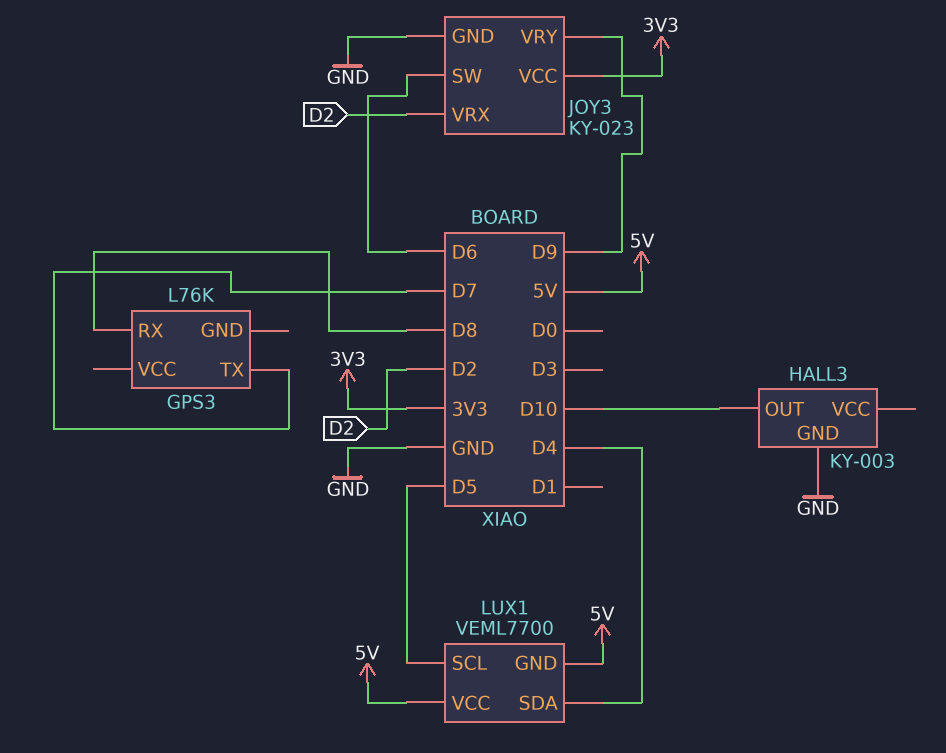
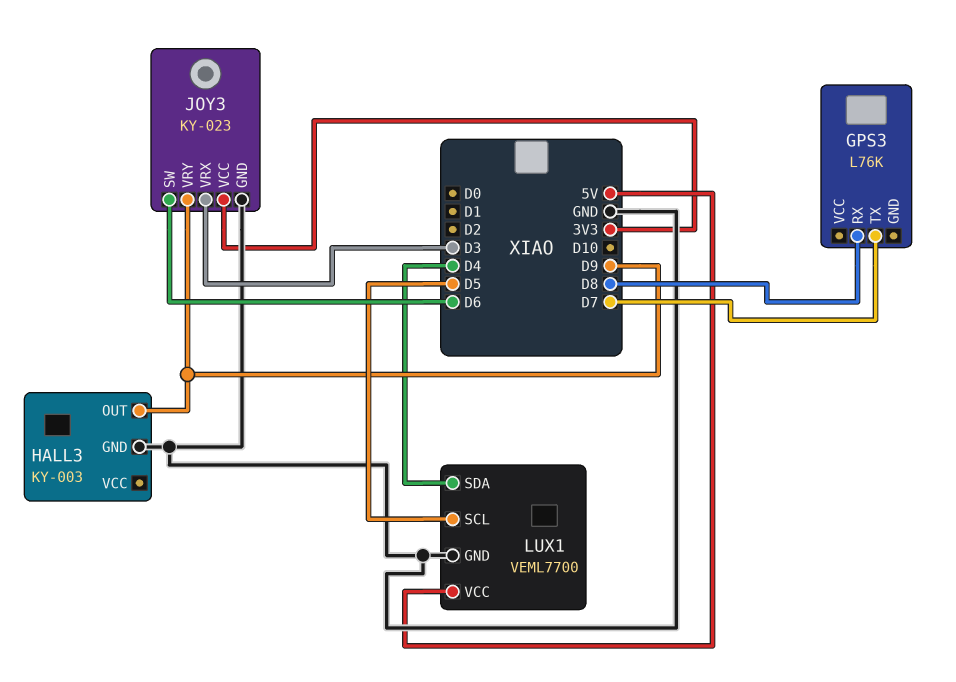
HALL3 pin OUT: D10 -> D9
JOY3 pin VRX: D2 -> D3
LUX1 pin GND: 5V -> GND

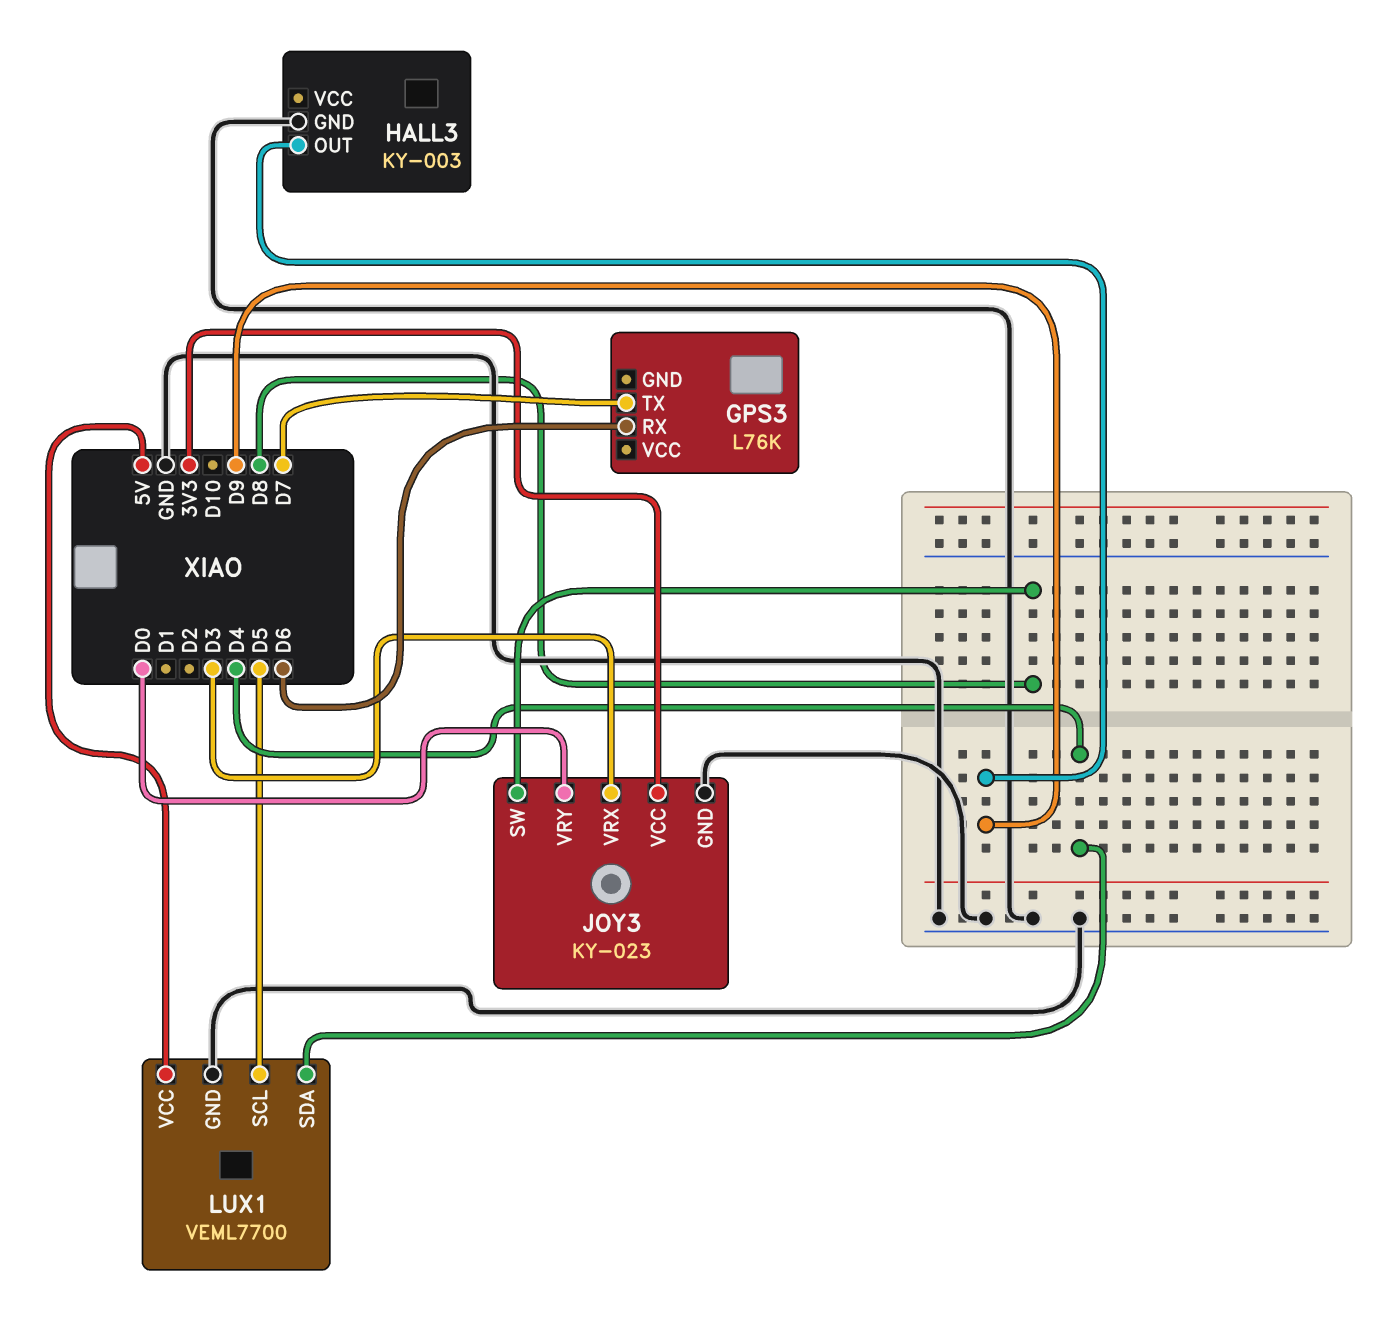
GPS3 pin RX: D8 -> D6
JOY3 pin SW: D6 -> D8
JOY3 pin VRY: D9 -> D0

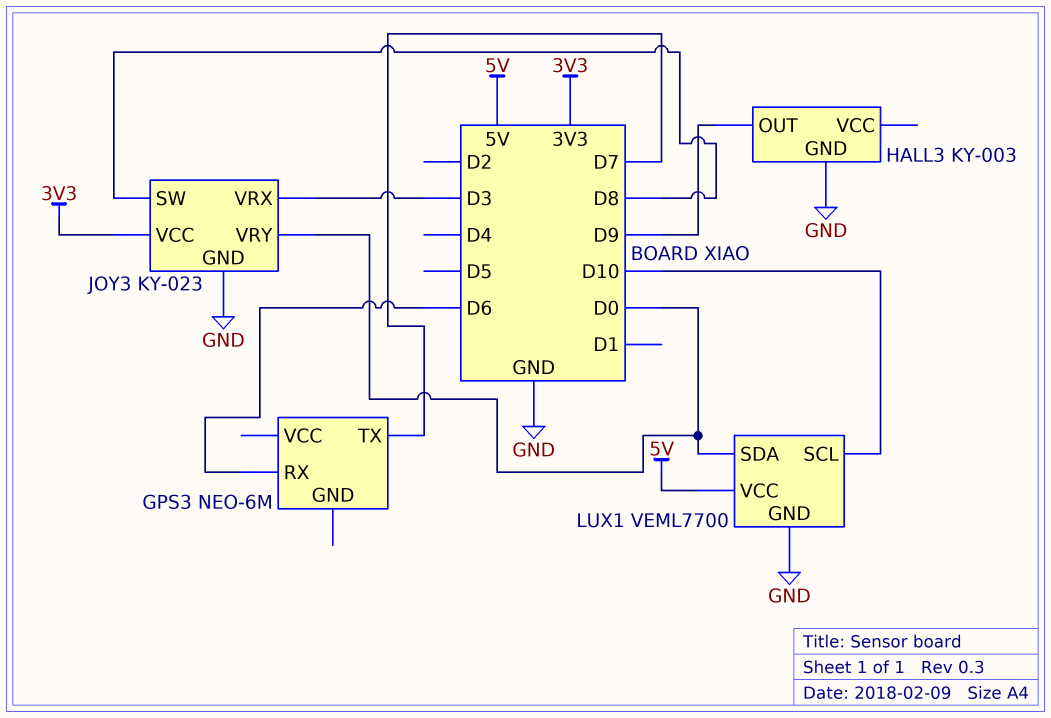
GPS3: L76K -> NEO-6M
LUX1 pin SCL: D5 -> D10
LUX1 pin SDA: D4 -> D0

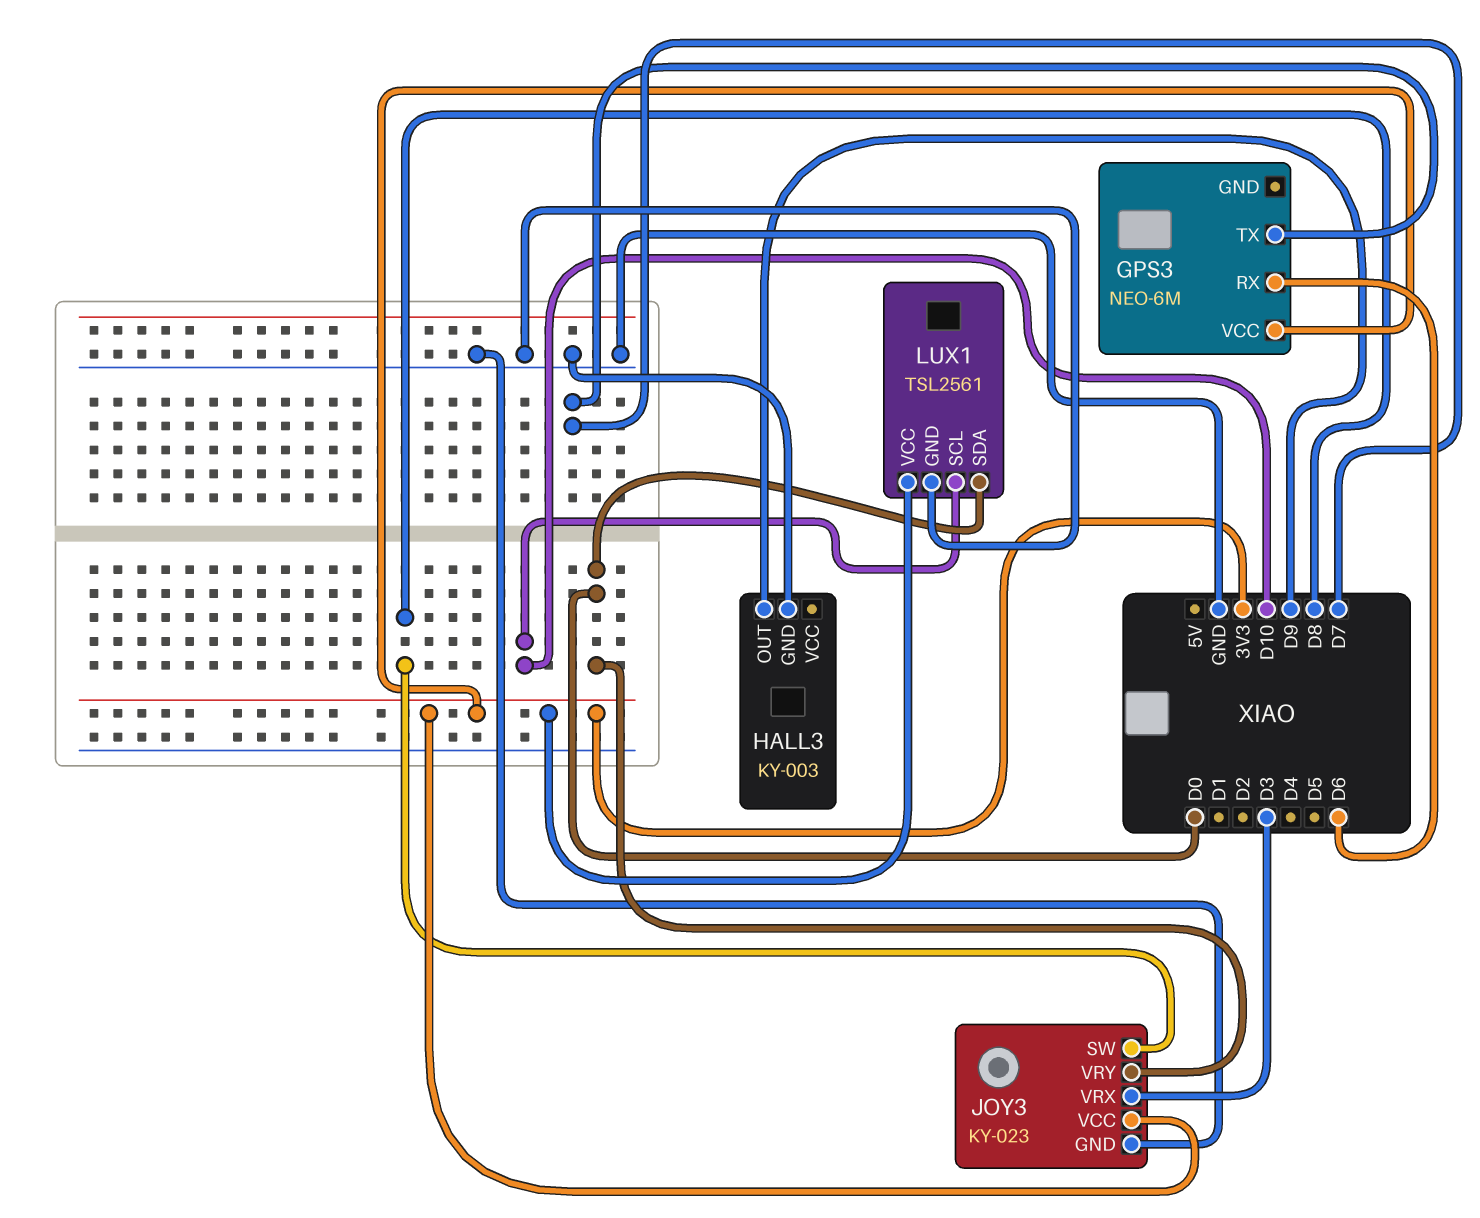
GPS3 pin VCC: none -> 3V3
LUX1: VEML7700 -> TSL2561
LUX1 pin VCC: 5V -> 3V3

